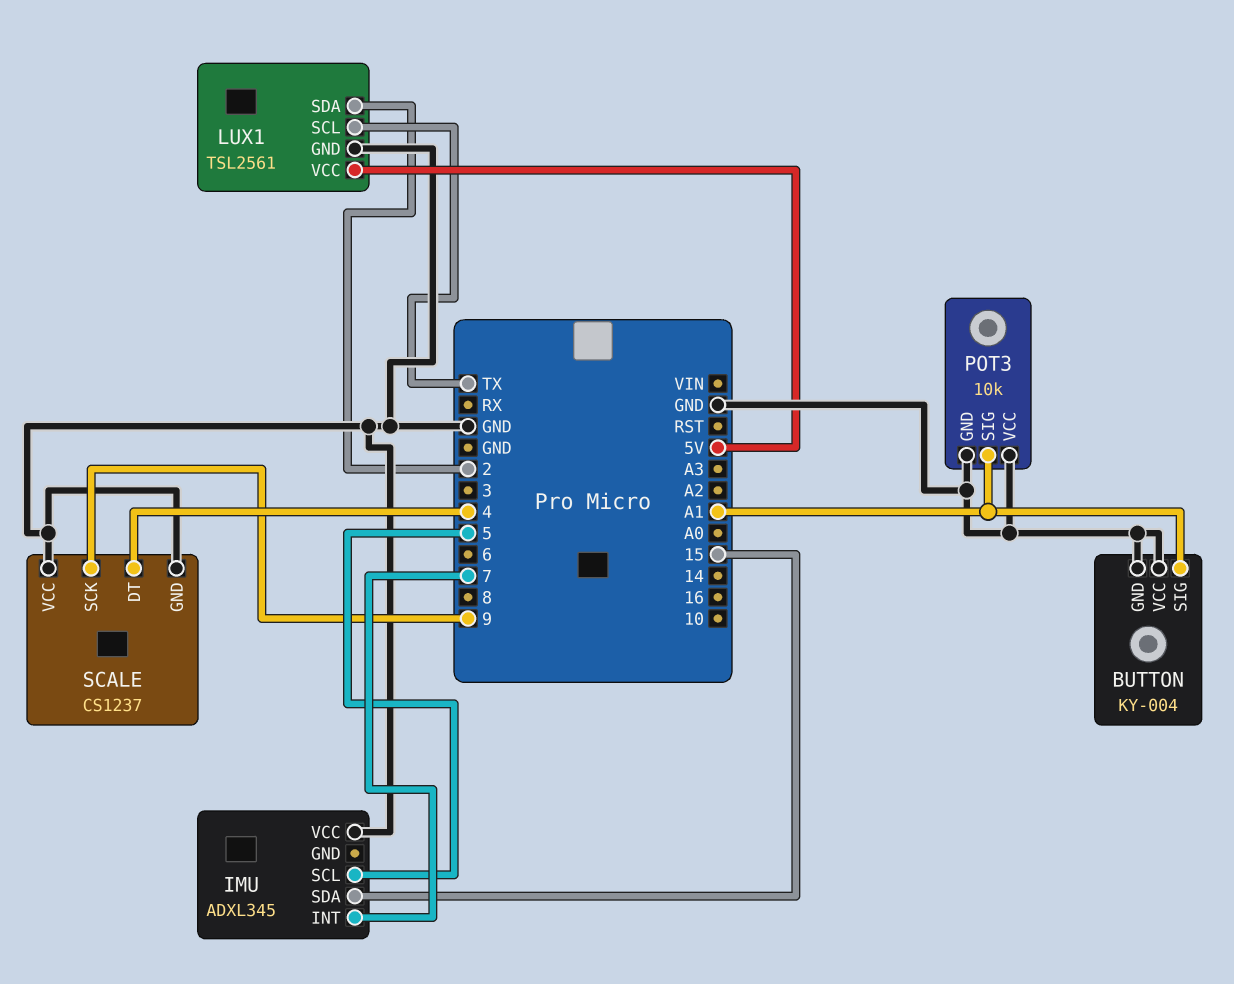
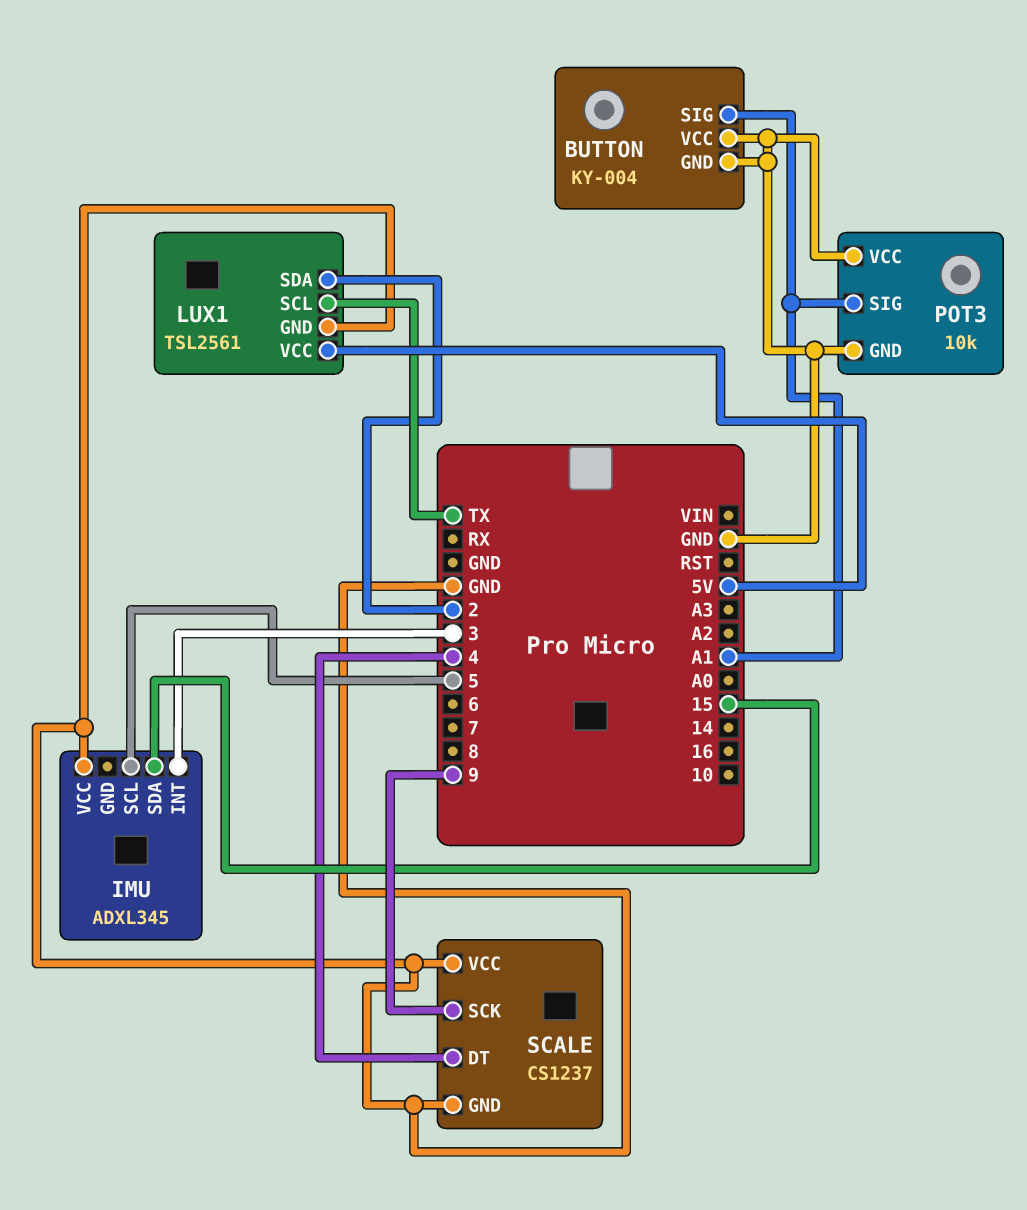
IMU pin INT: 7 -> 3

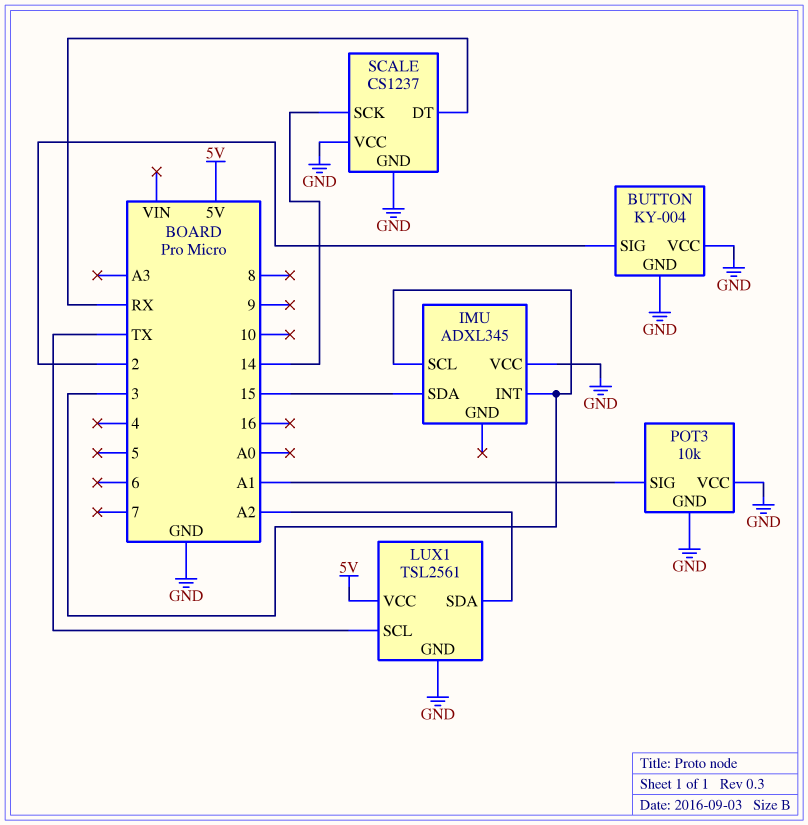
BUTTON pin SIG: A1 -> 2
IMU pin SCL: 5 -> 3
LUX1 pin SDA: 2 -> A2
SCALE pin DT: 4 -> RX
SCALE pin SCK: 9 -> 14

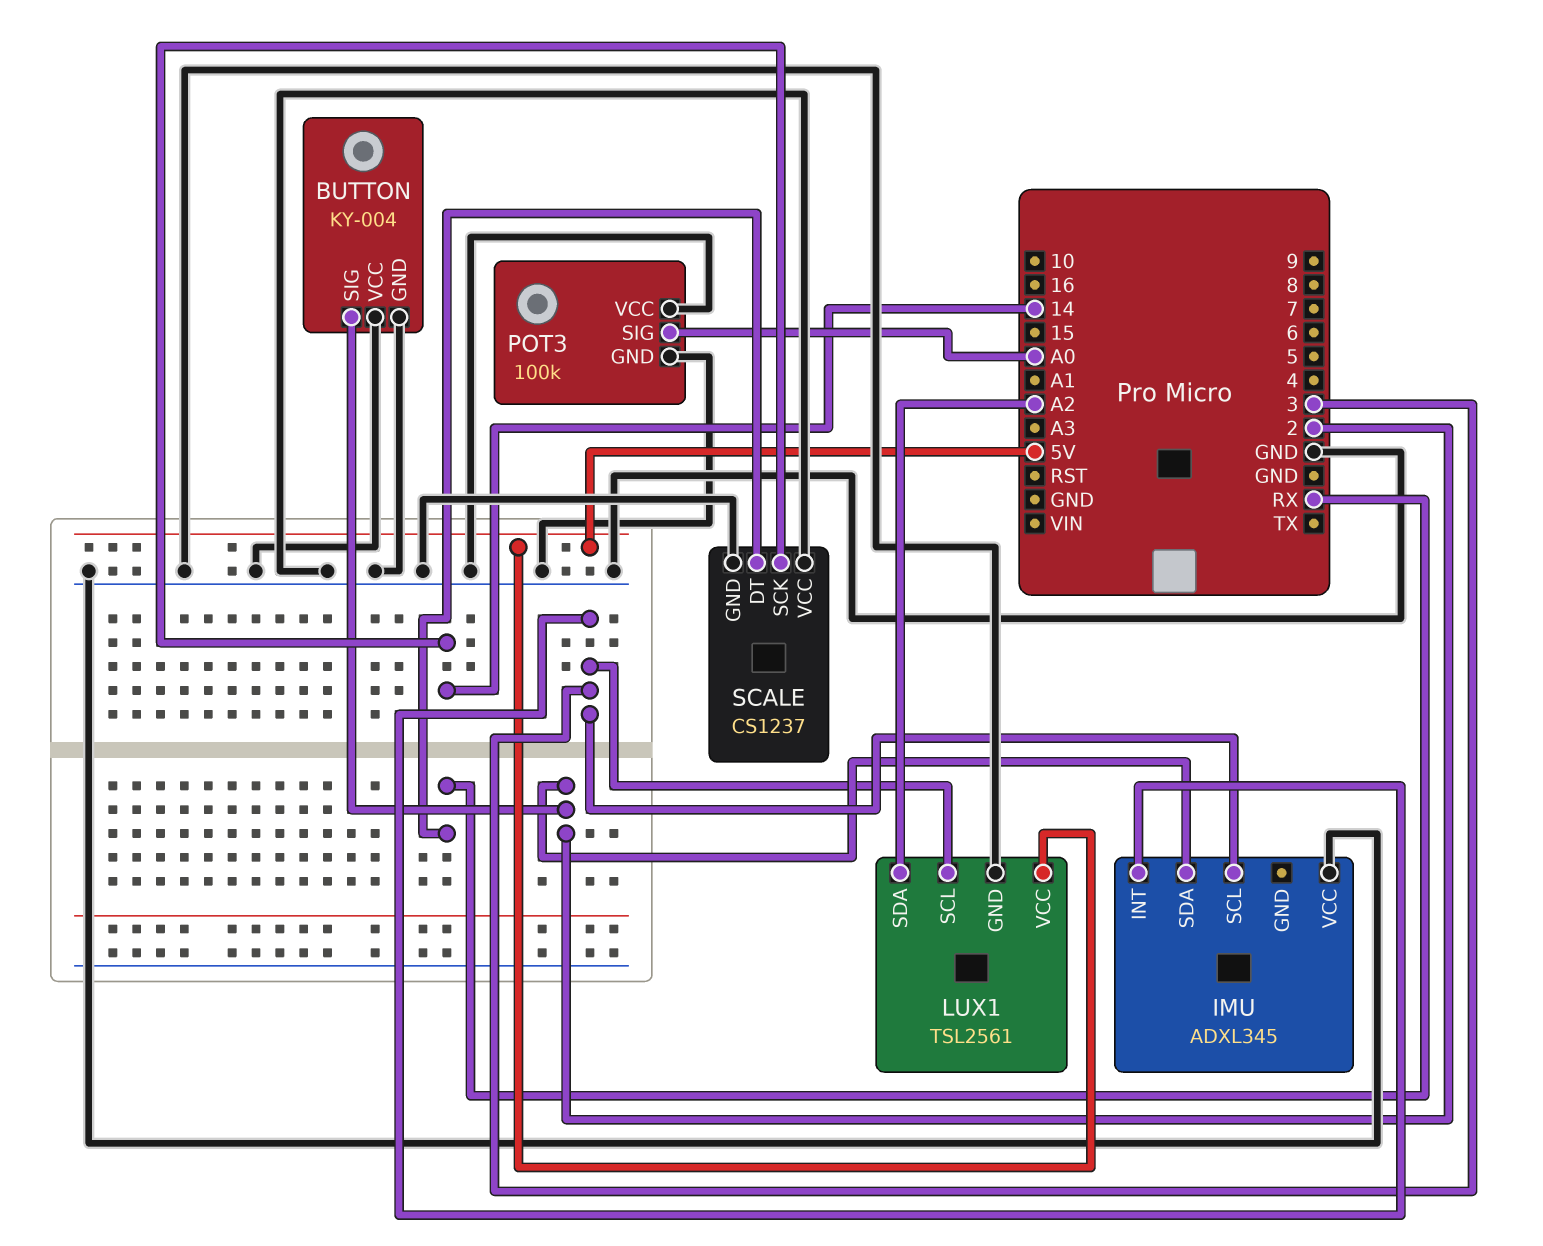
IMU pin SDA: 15 -> 2
LUX1 pin SCL: TX -> 3
POT3: 10k -> 100k
POT3 pin SIG: A1 -> A0

